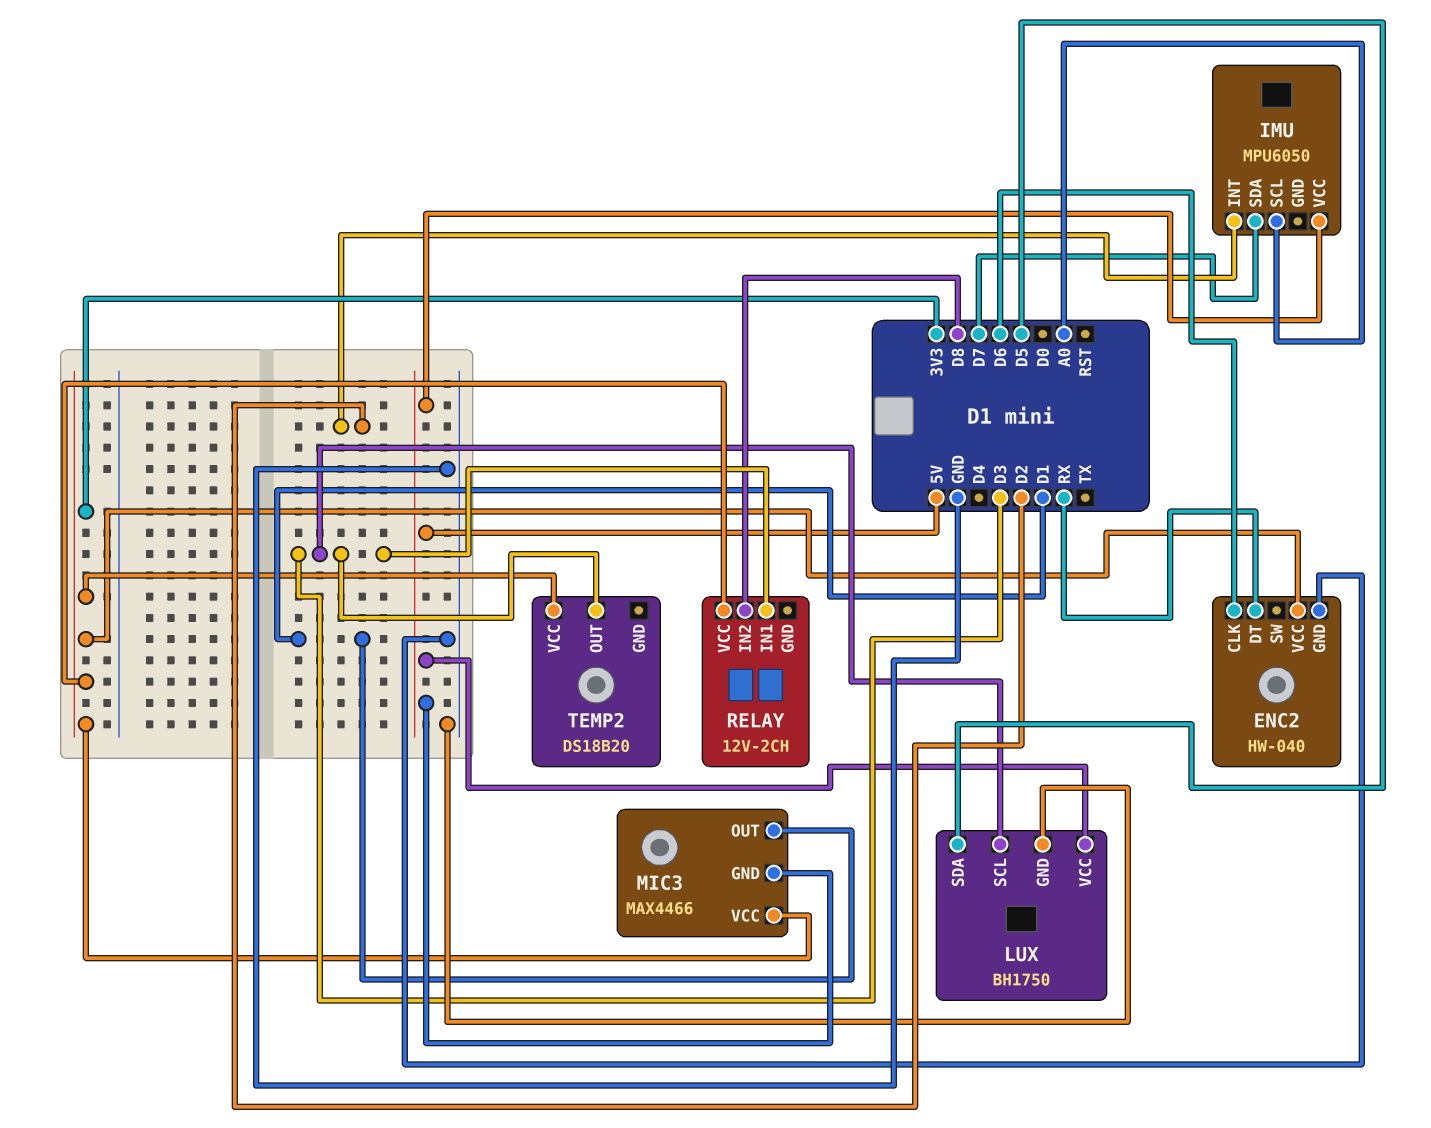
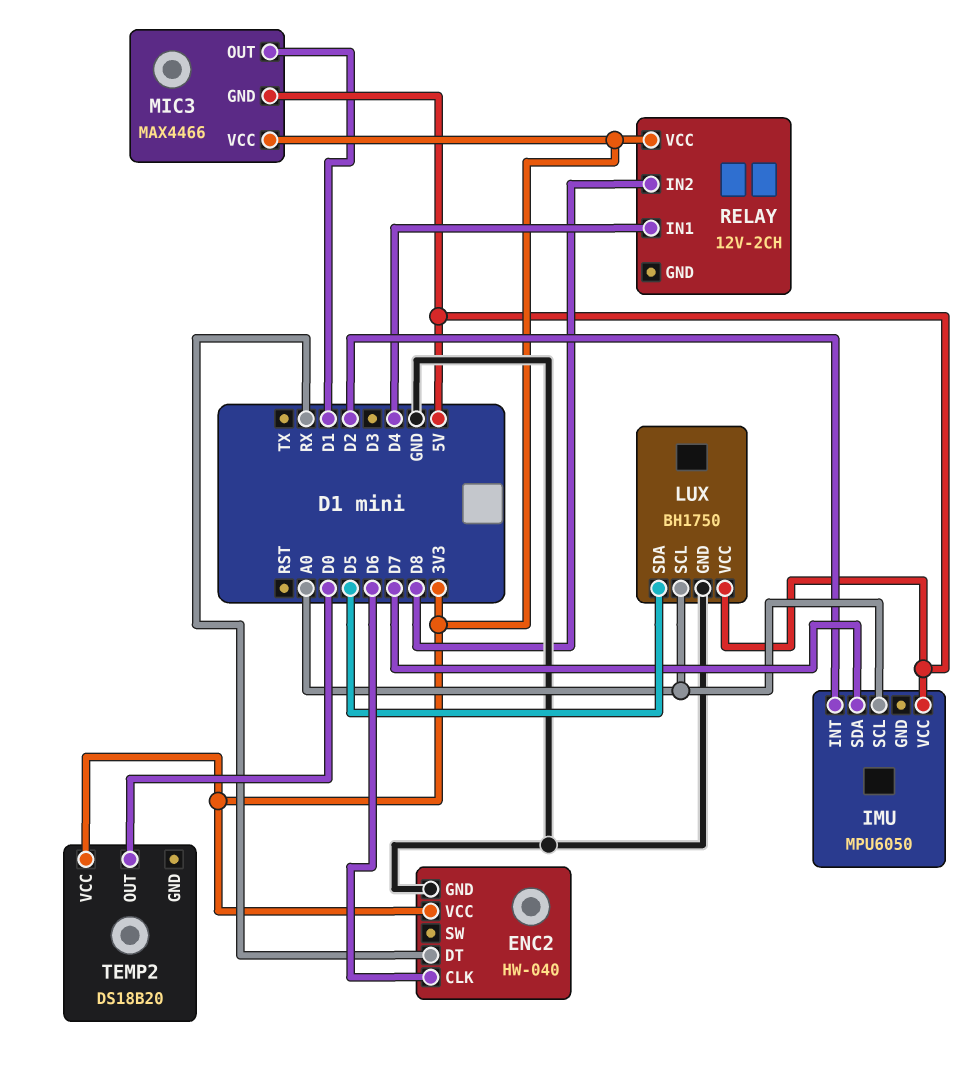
LUX pin SCL: D3 -> A0
RELAY pin IN1: D3 -> D4
TEMP2 pin OUT: D3 -> D0

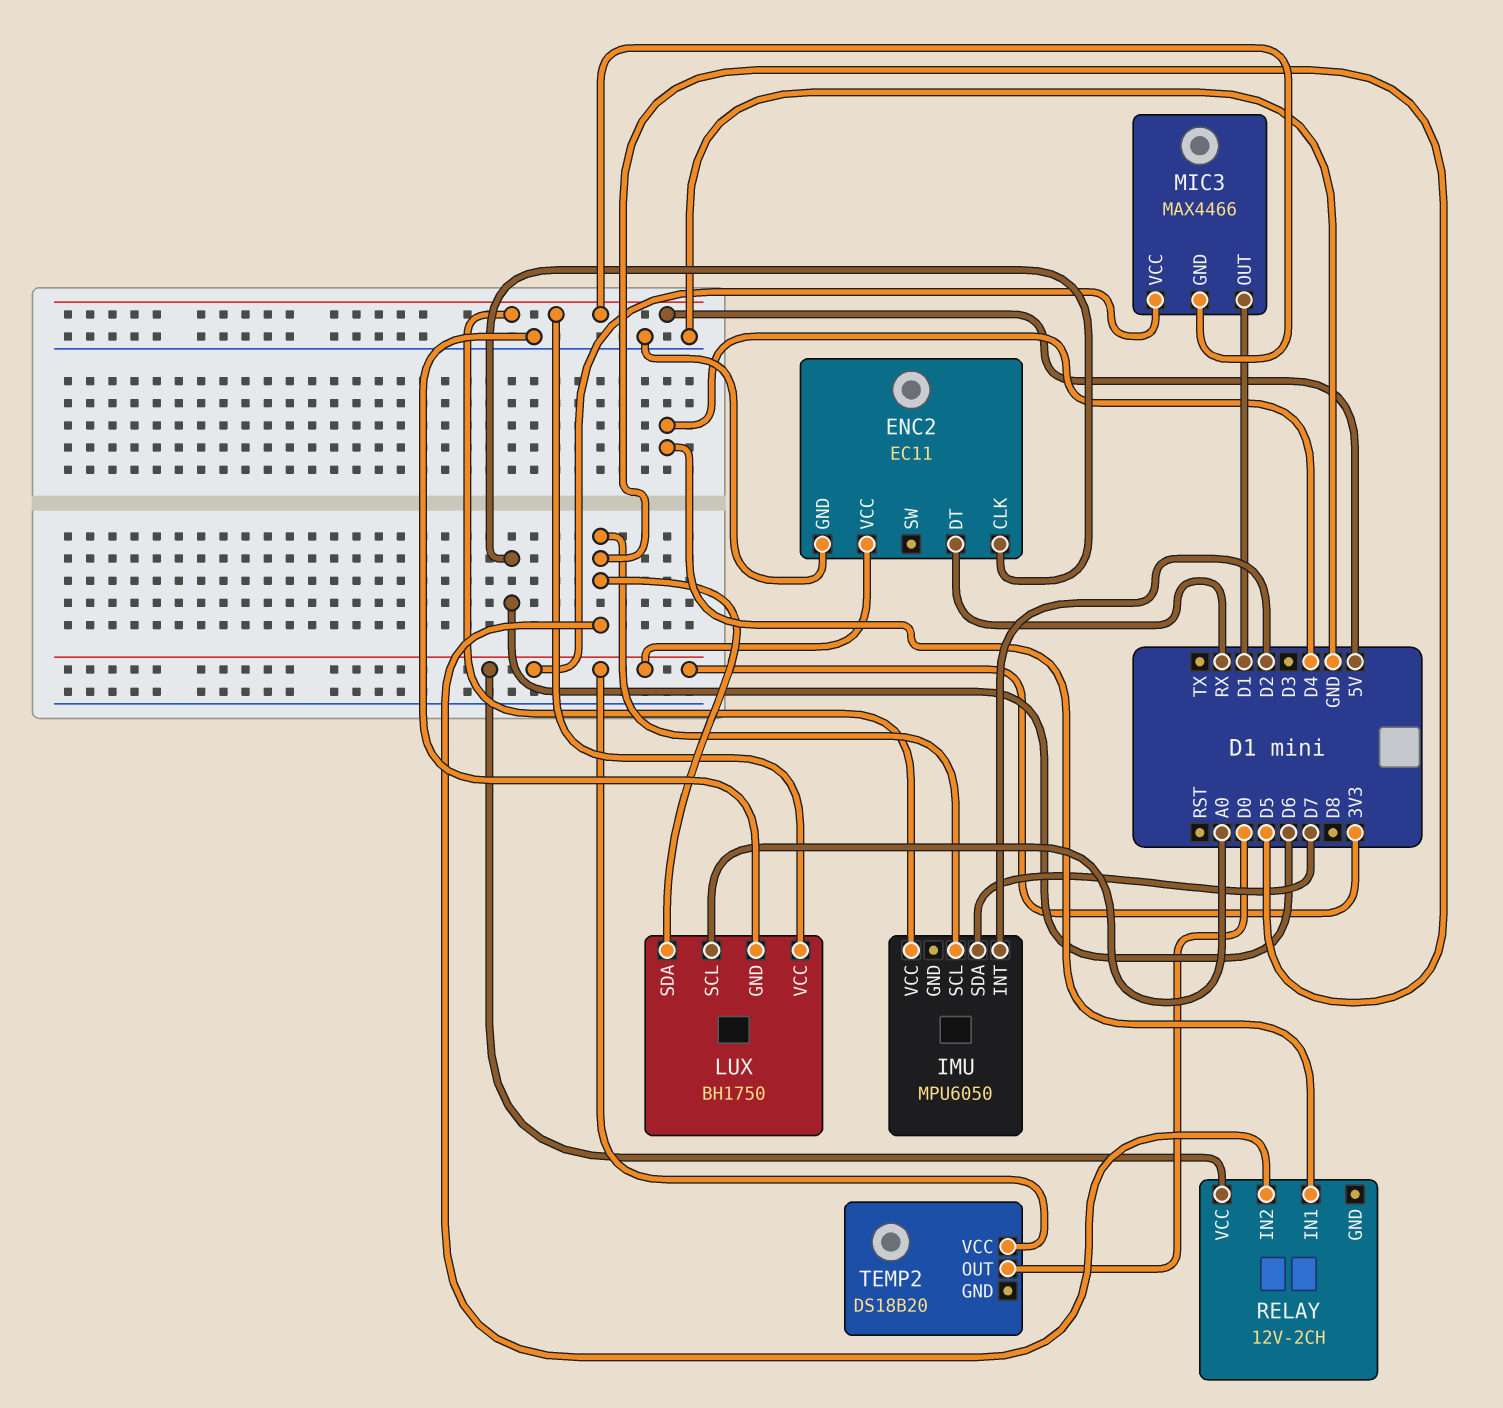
ENC2: HW-040 -> EC11
IMU pin SCL: A0 -> D5
RELAY pin IN2: D8 -> D5

